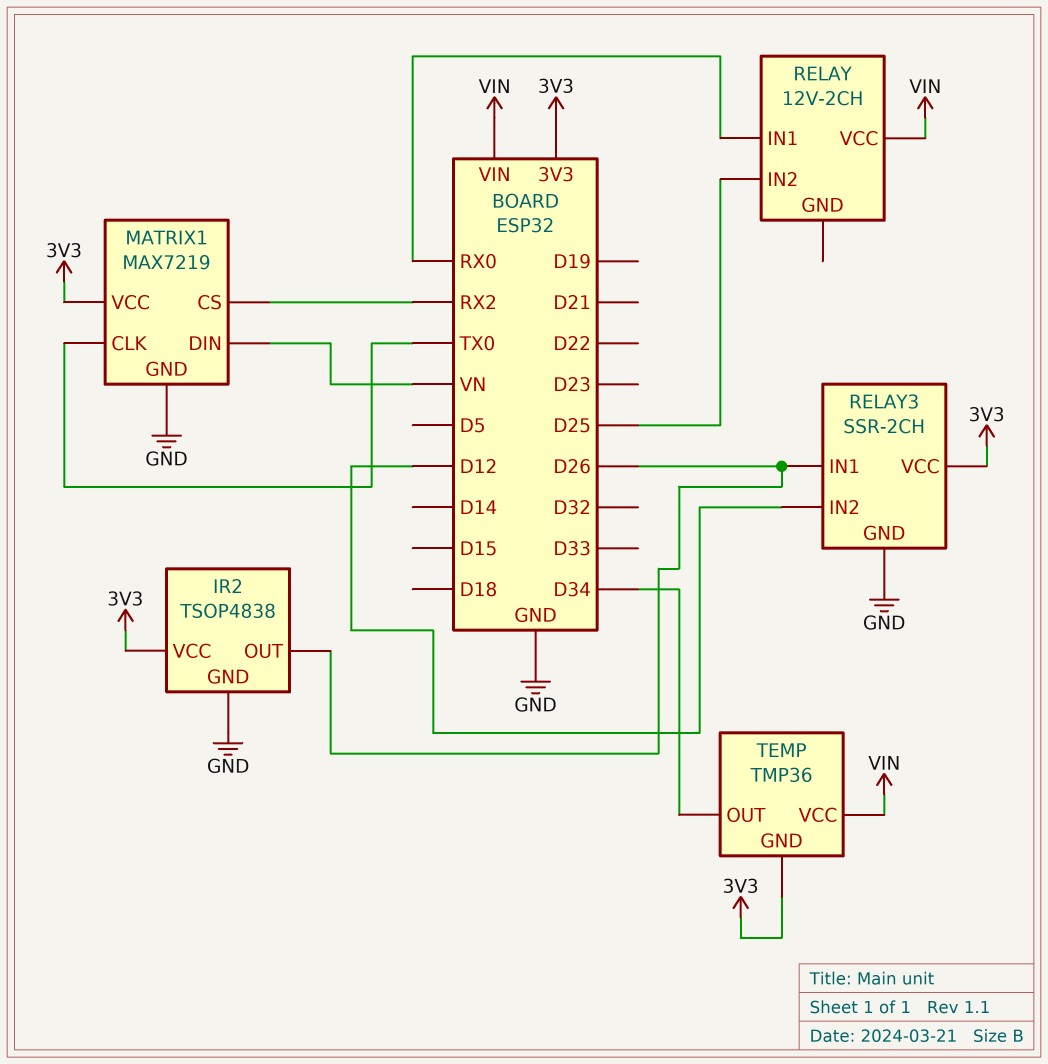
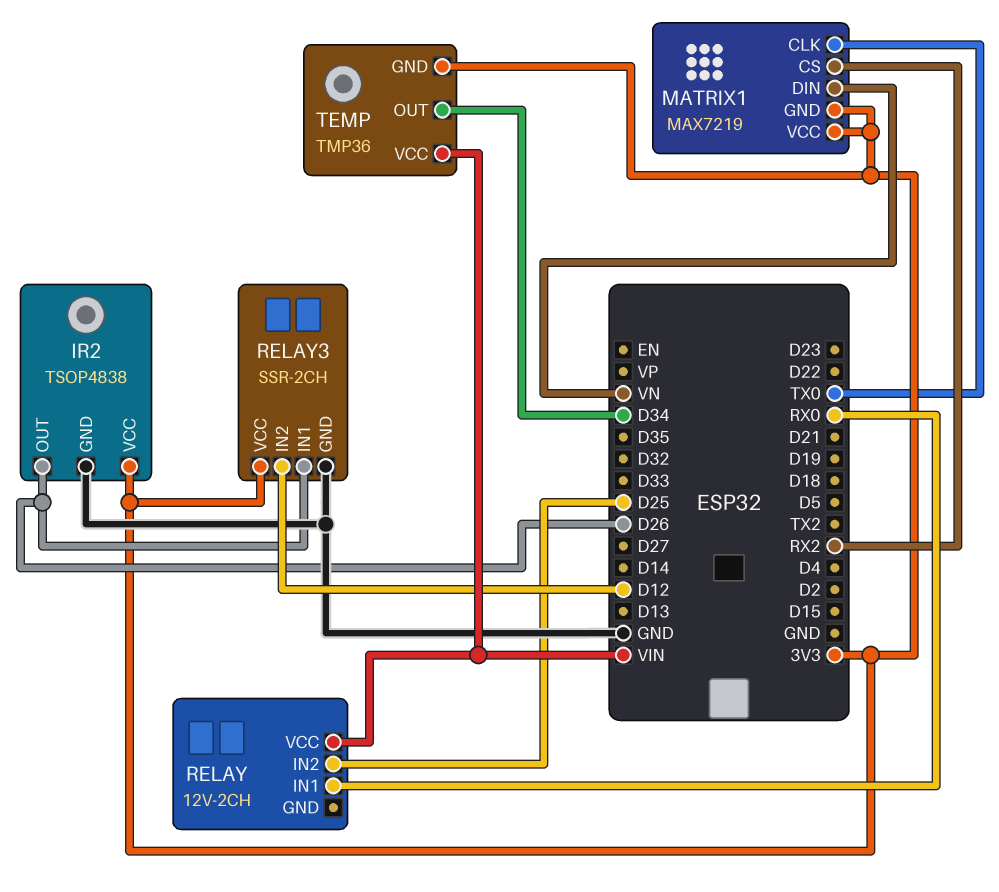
MATRIX1 pin GND: GND -> 3V3

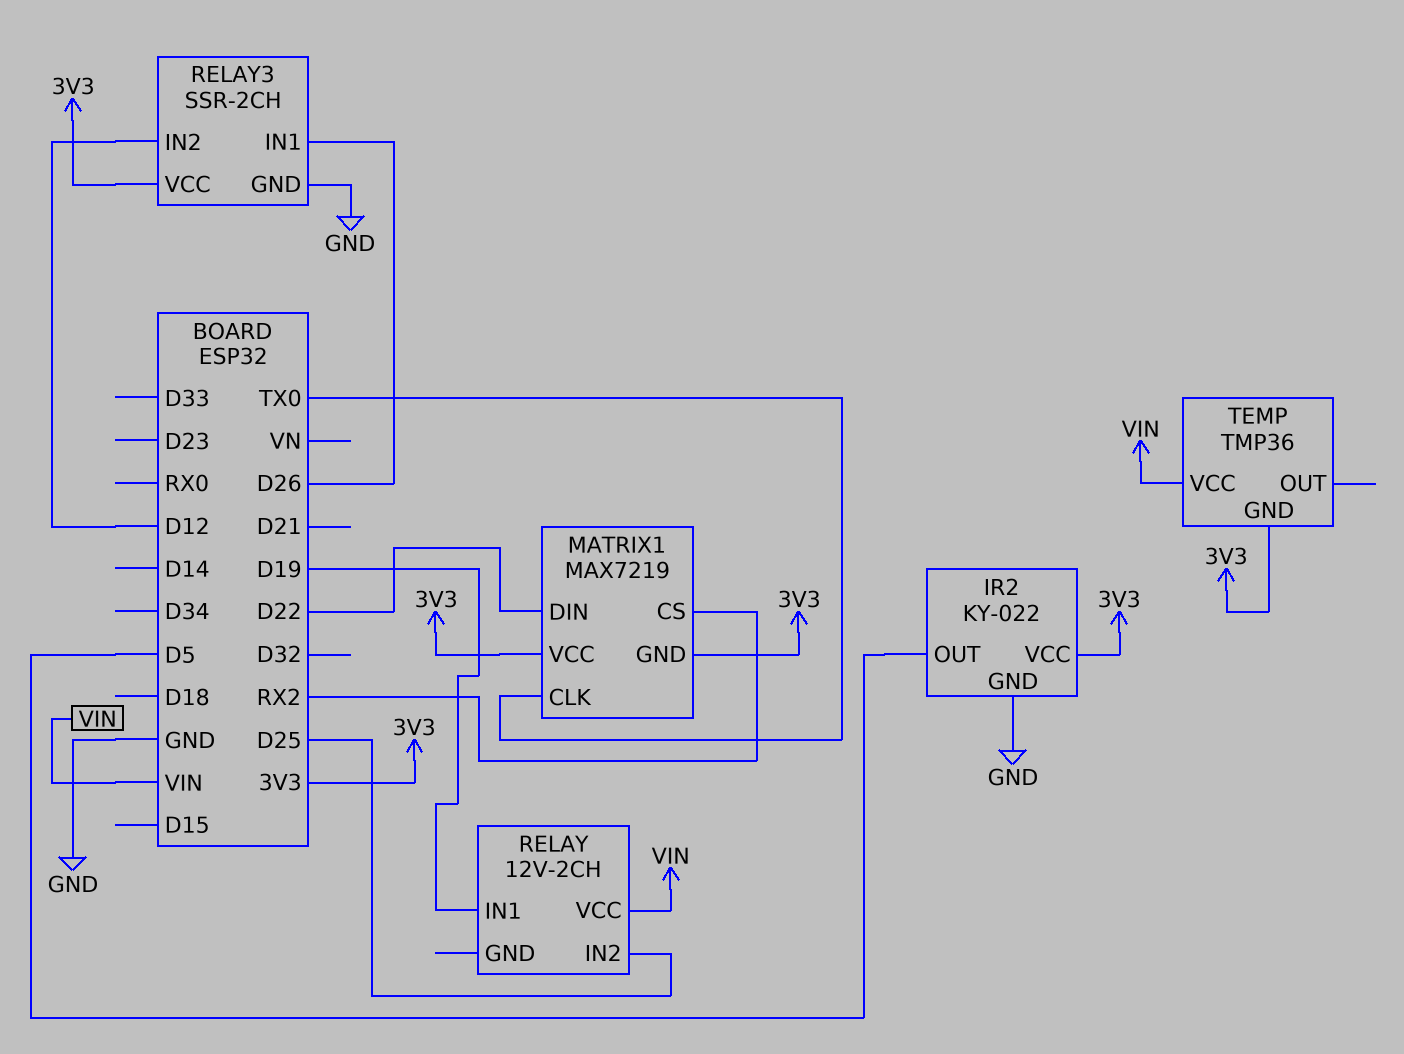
IR2: TSOP4838 -> KY-022
IR2 pin OUT: D26 -> D5
MATRIX1 pin DIN: VN -> D22
RELAY pin IN1: RX0 -> D19
TEMP pin OUT: D34 -> none

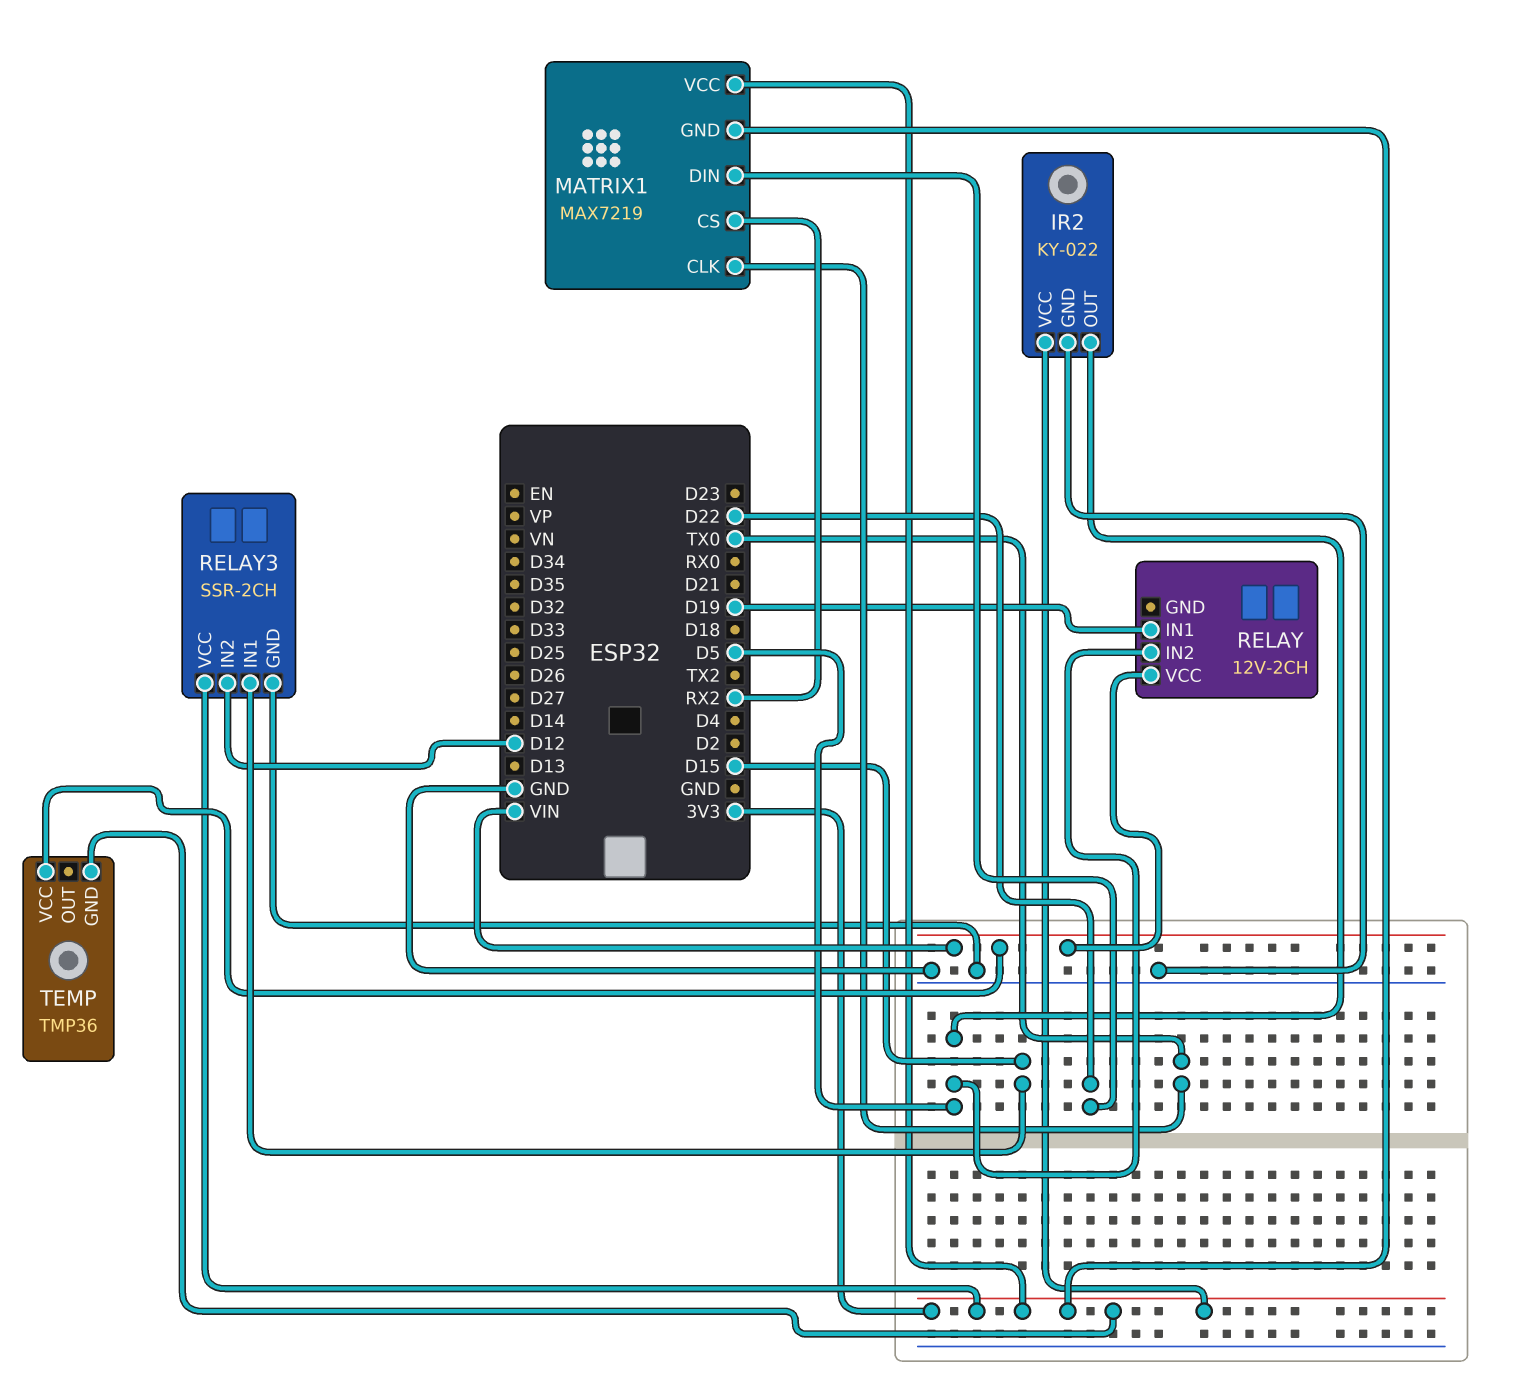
RELAY pin IN2: D25 -> D5
RELAY3 pin IN1: D26 -> D15

